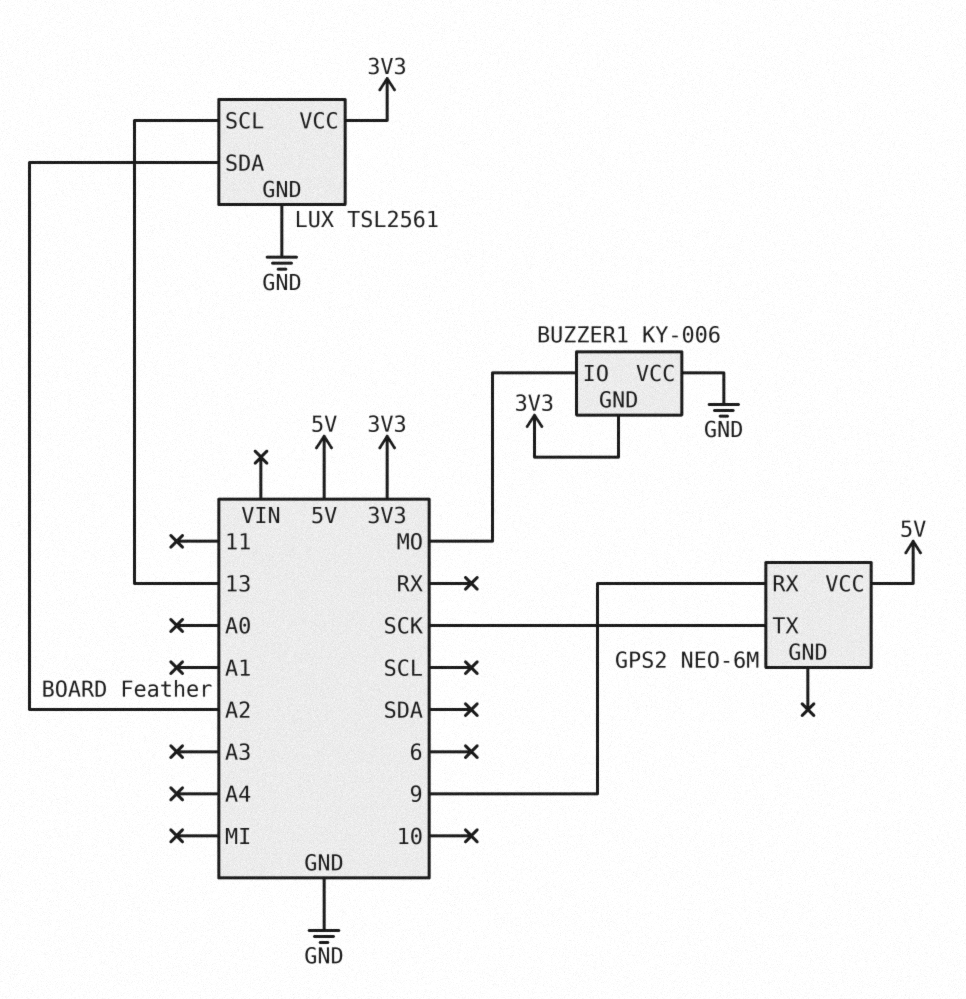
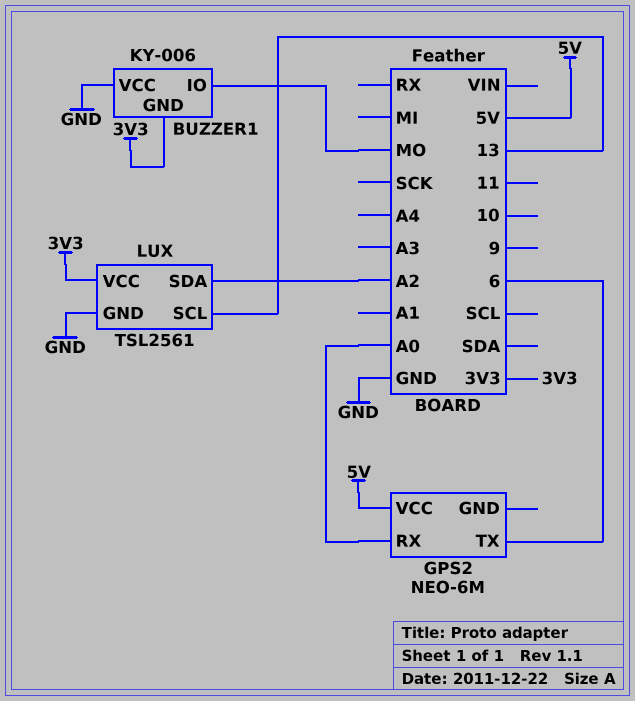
GPS2 pin RX: 9 -> A0
GPS2 pin TX: SCK -> 6

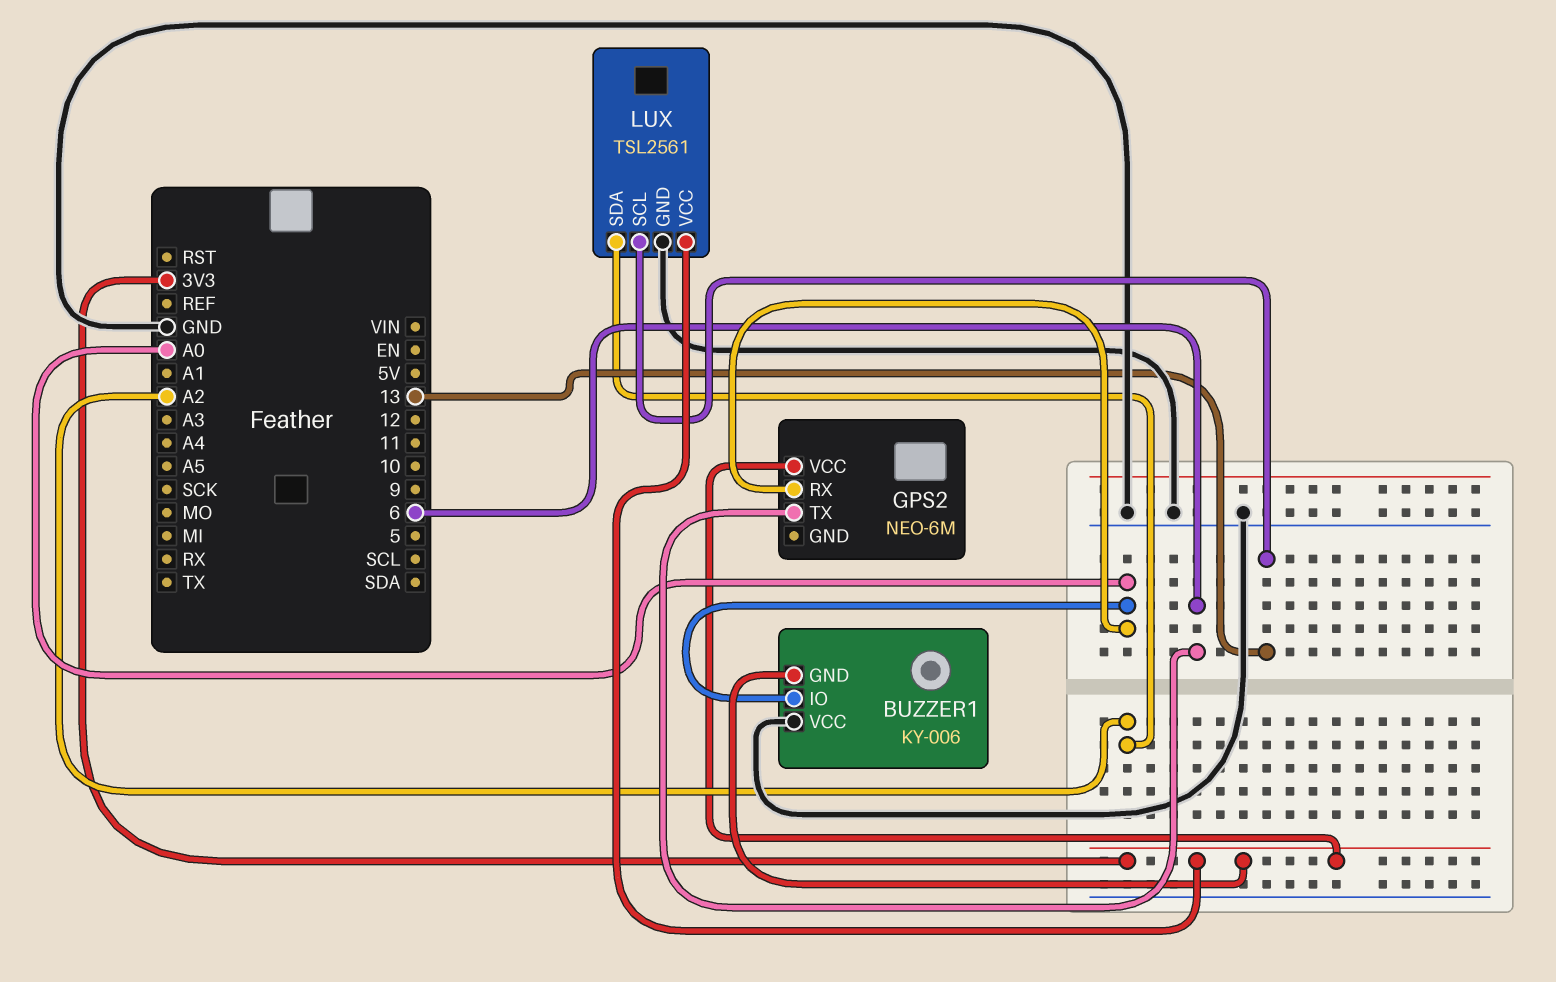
BUZZER1 pin IO: MO -> A0
GPS2 pin VCC: 5V -> 3V3

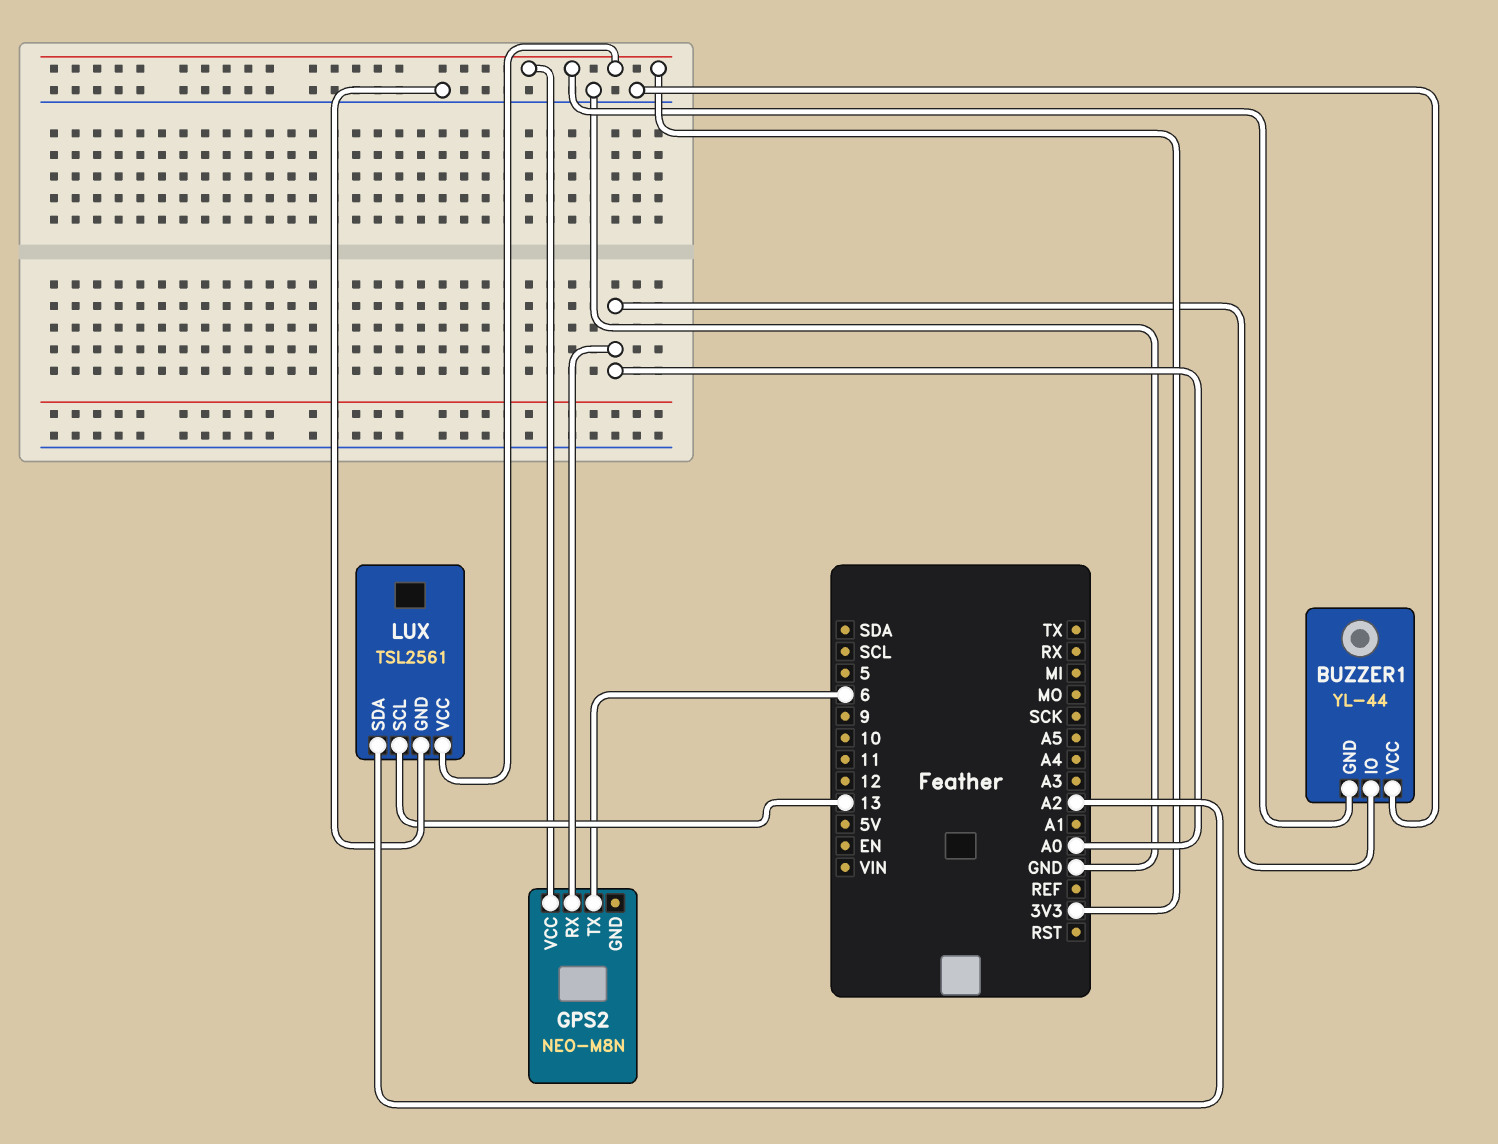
BUZZER1: KY-006 -> YL-44
GPS2: NEO-6M -> NEO-M8N

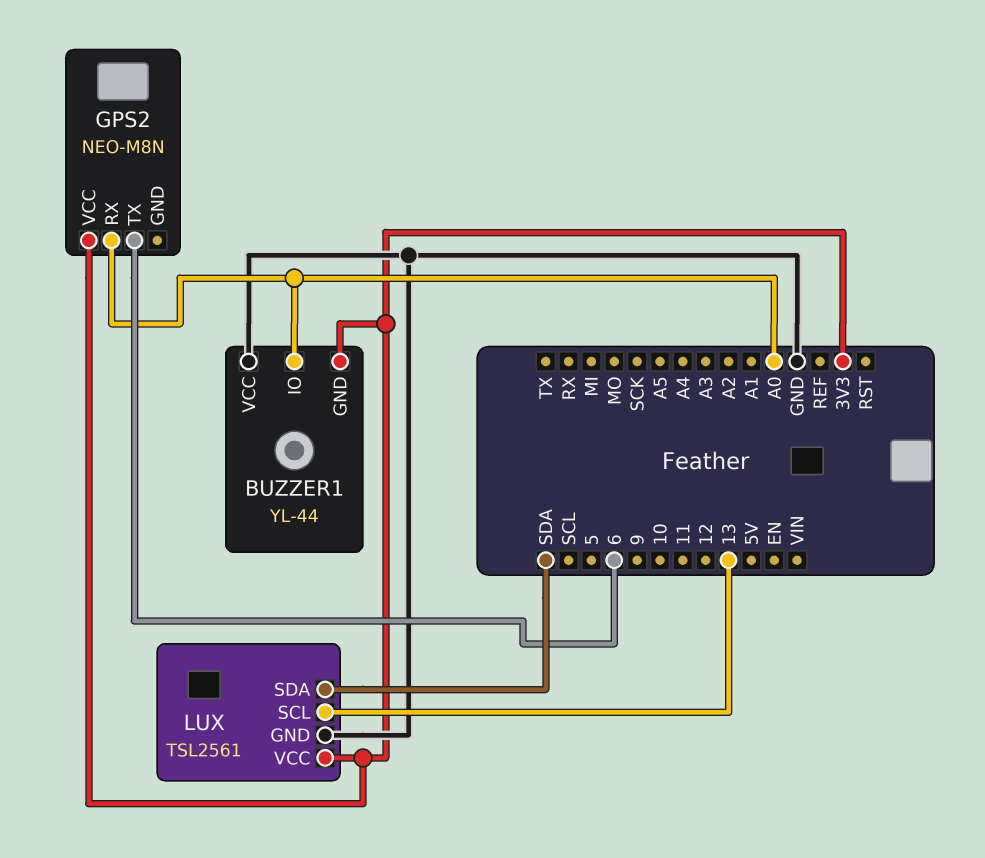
LUX pin SDA: A2 -> SDA

